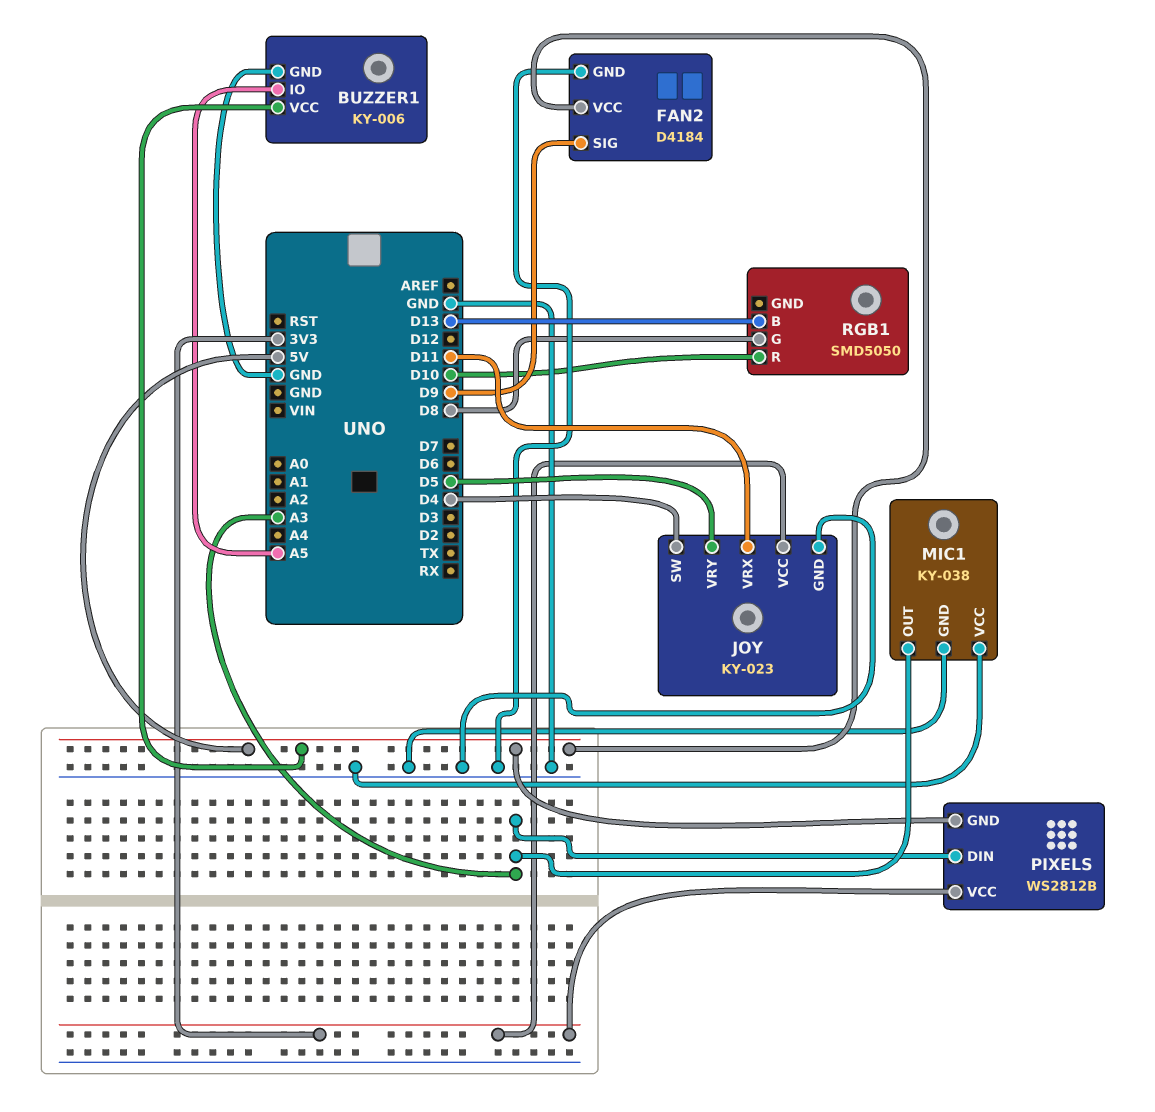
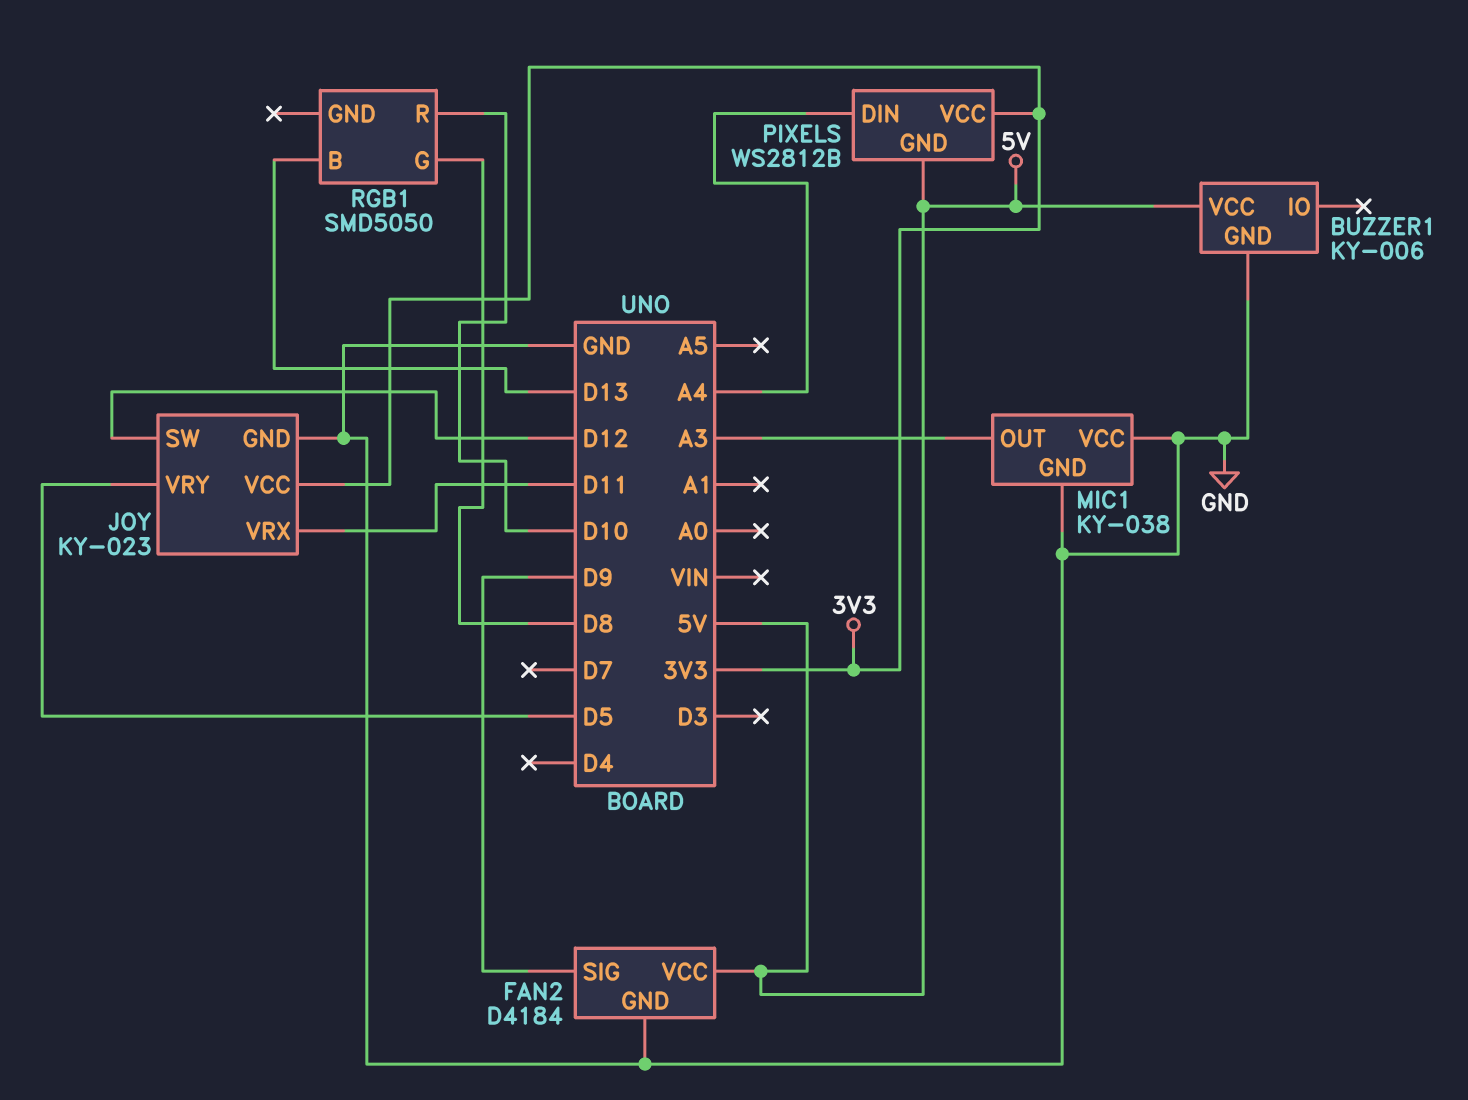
BUZZER1 pin IO: A5 -> none
JOY pin SW: D4 -> D12
PIXELS pin DIN: A3 -> A4

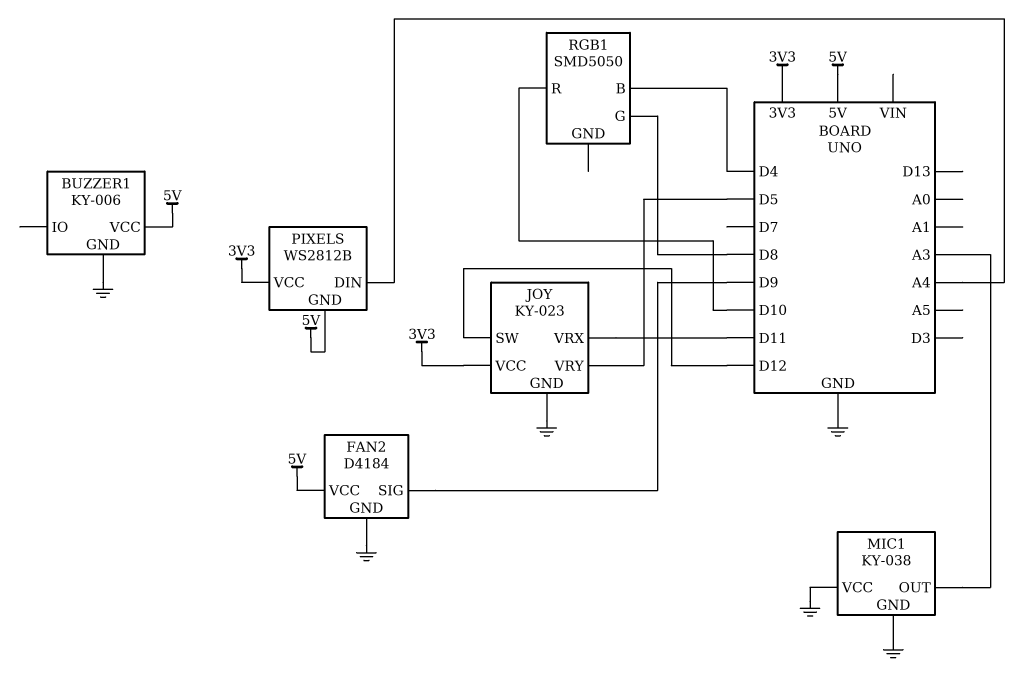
RGB1 pin B: D13 -> D4

